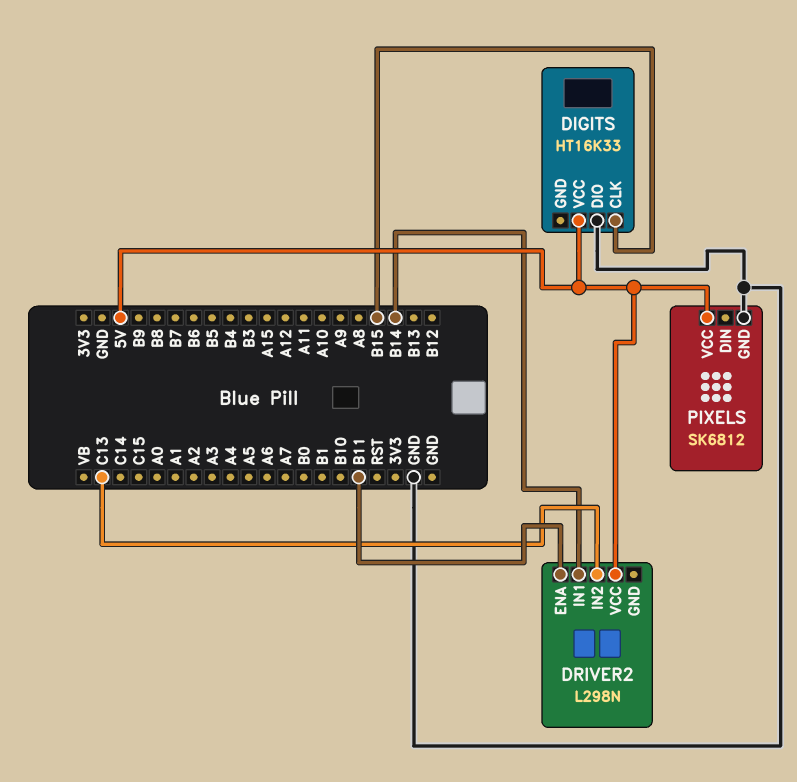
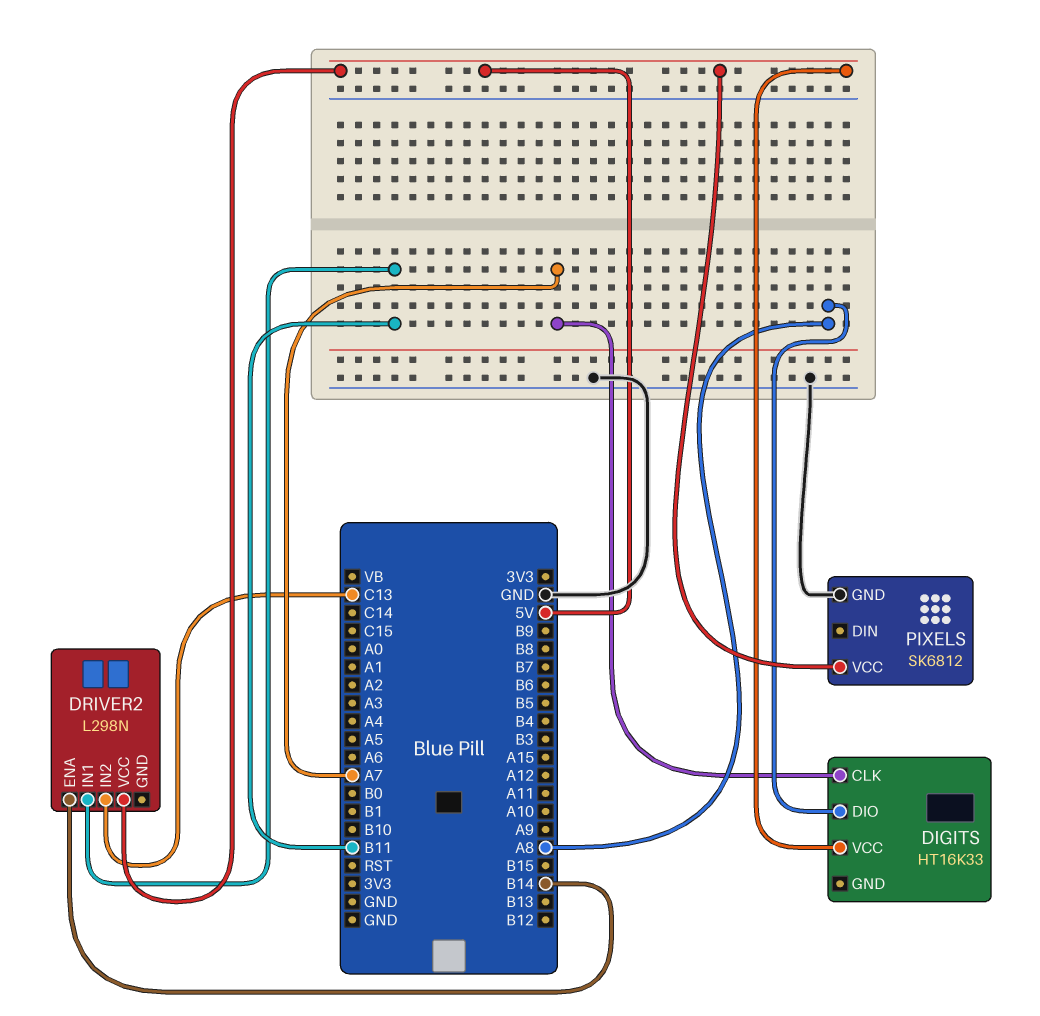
DIGITS pin CLK: B15 -> A7
DIGITS pin DIO: GND -> A8
DRIVER2 pin ENA: B11 -> B14
DRIVER2 pin IN1: B14 -> B11

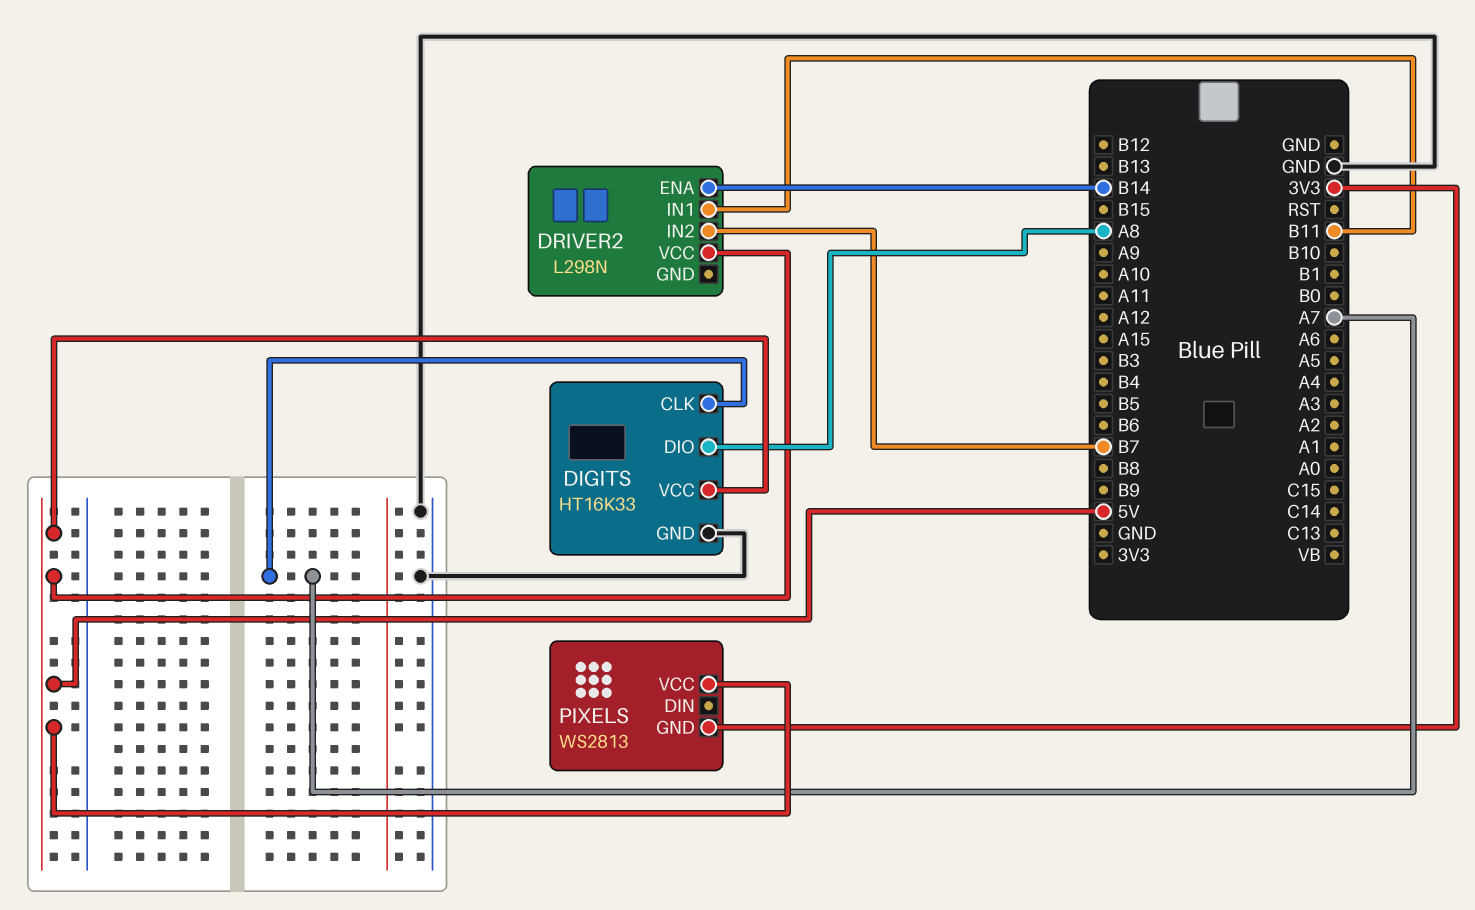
DIGITS pin GND: none -> GND
DRIVER2 pin IN2: C13 -> B7
PIXELS: SK6812 -> WS2813
PIXELS pin GND: GND -> 3V3

